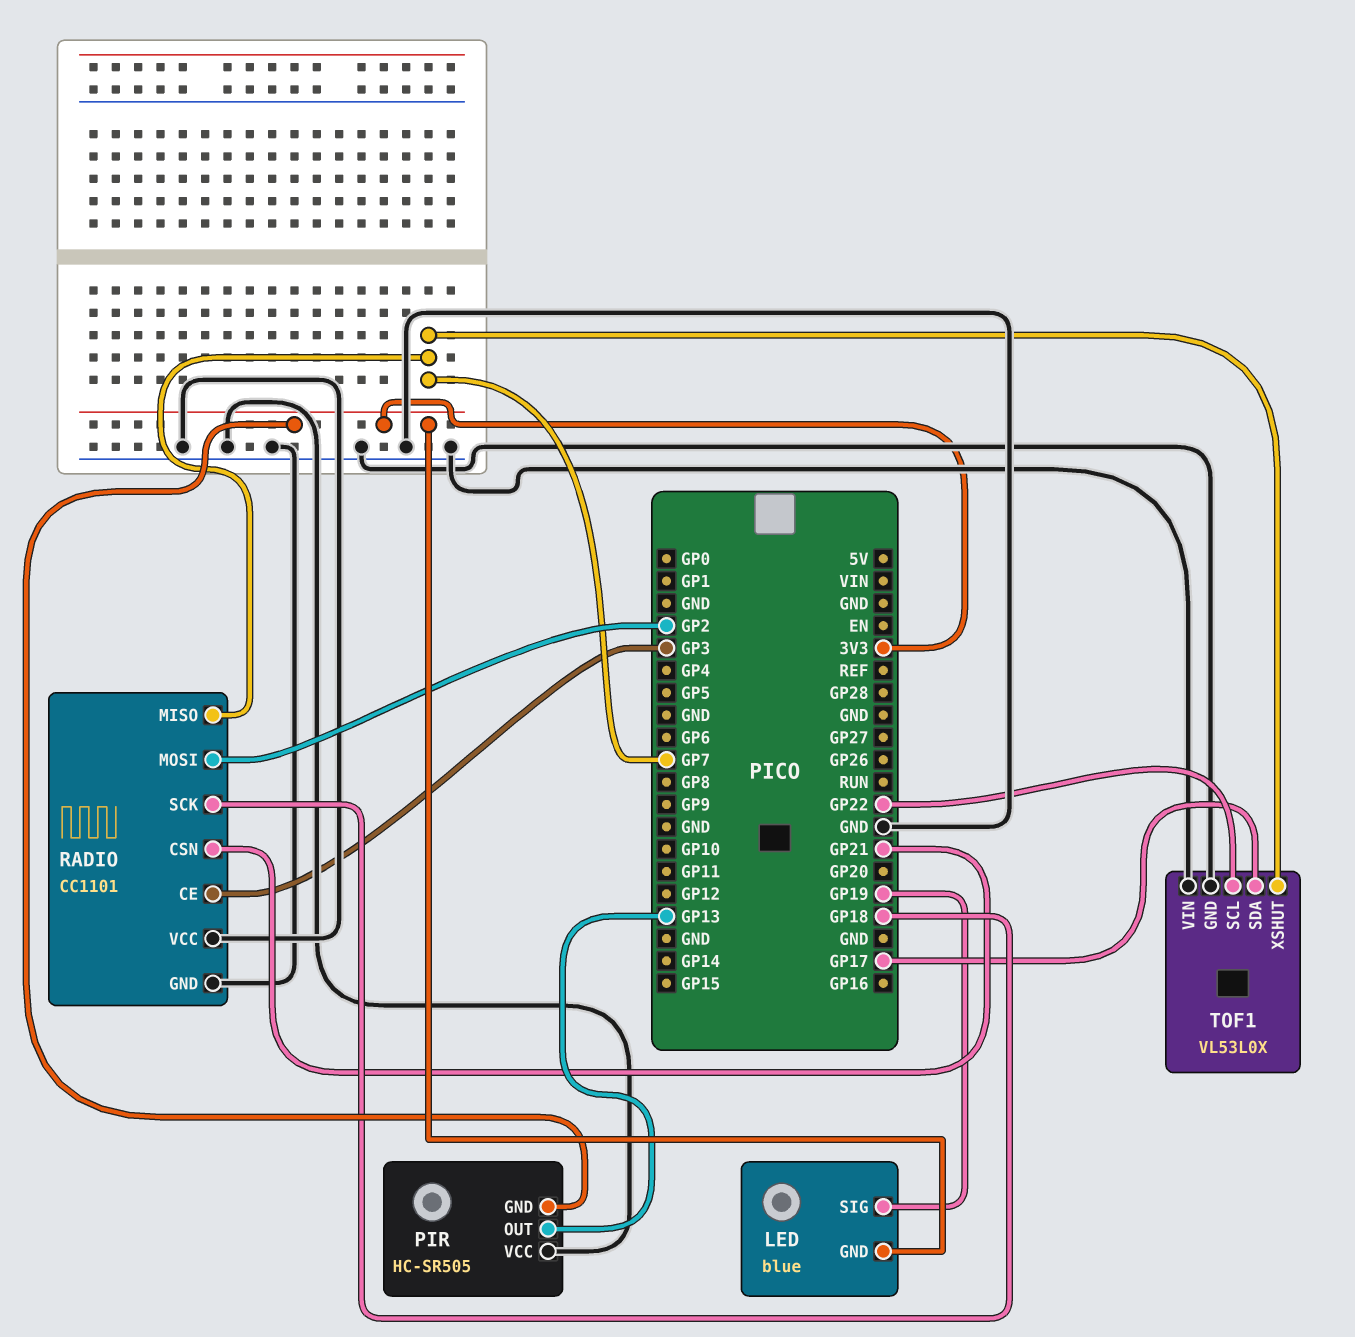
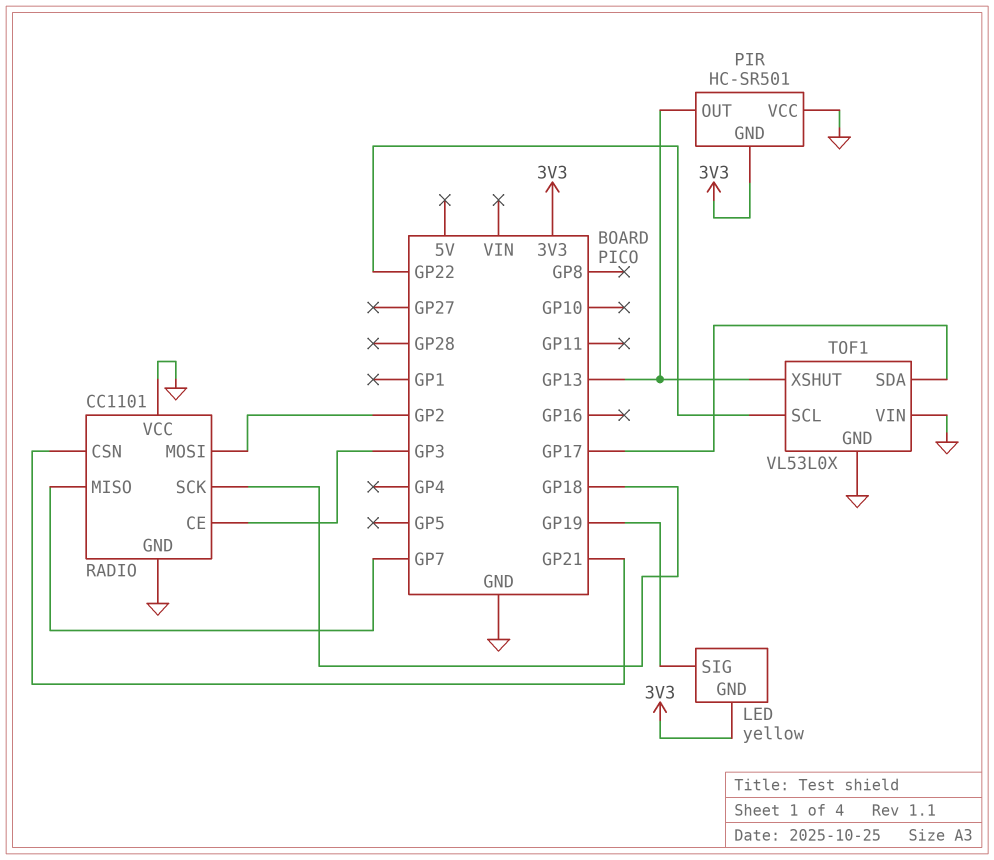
LED: blue -> yellow
PIR: HC-SR505 -> HC-SR501
TOF1 pin XSHUT: GP7 -> GP13

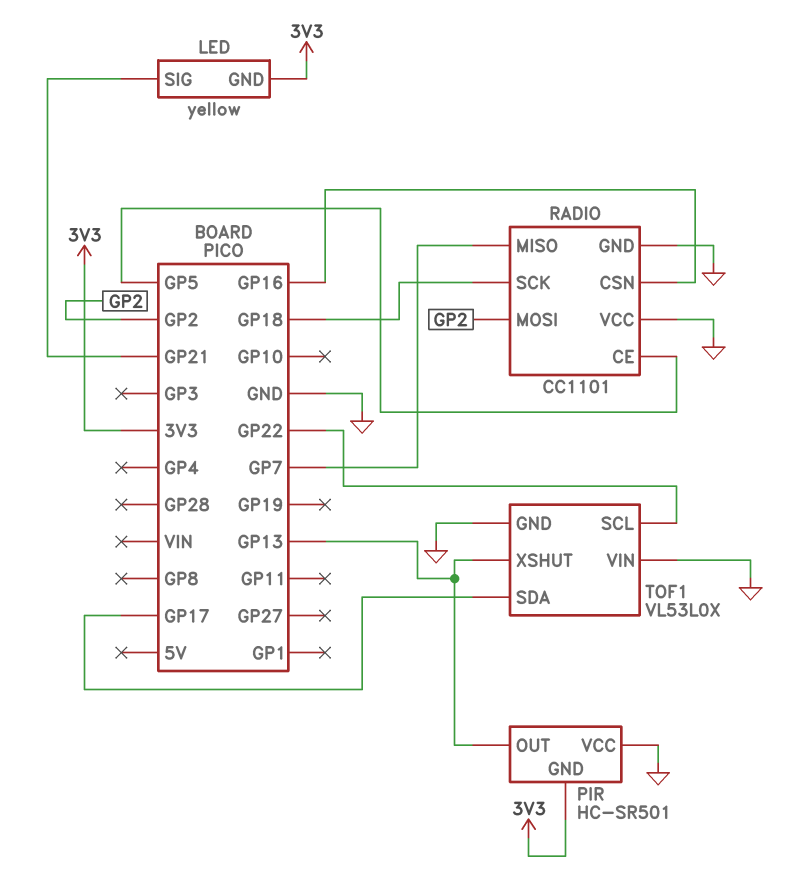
LED pin SIG: GP19 -> GP21
RADIO pin CE: GP3 -> GP5
RADIO pin CSN: GP21 -> GP16

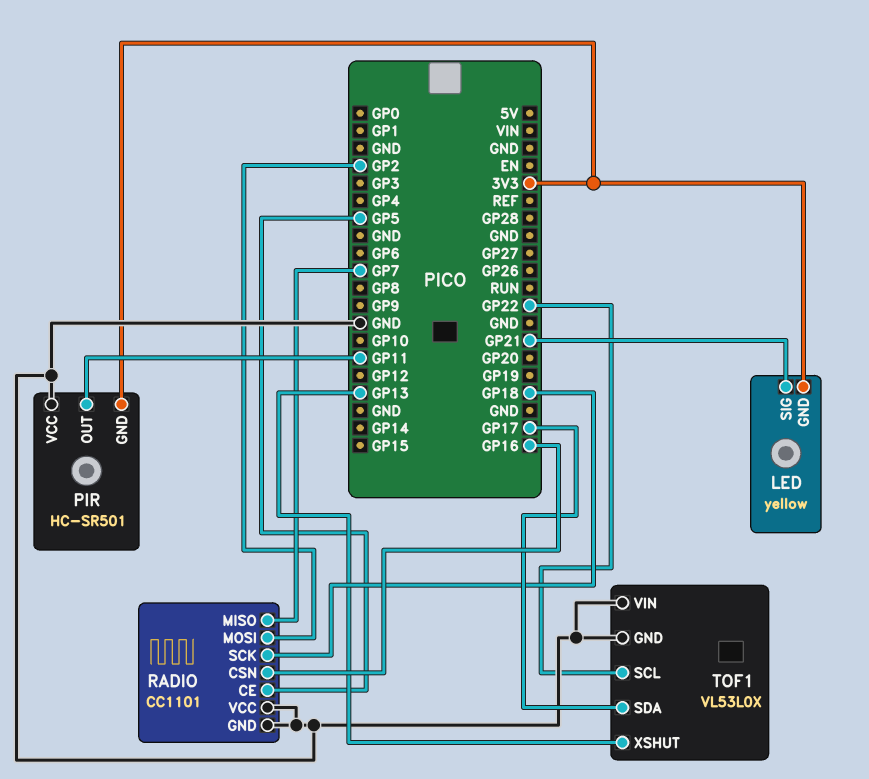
PIR pin OUT: GP13 -> GP11

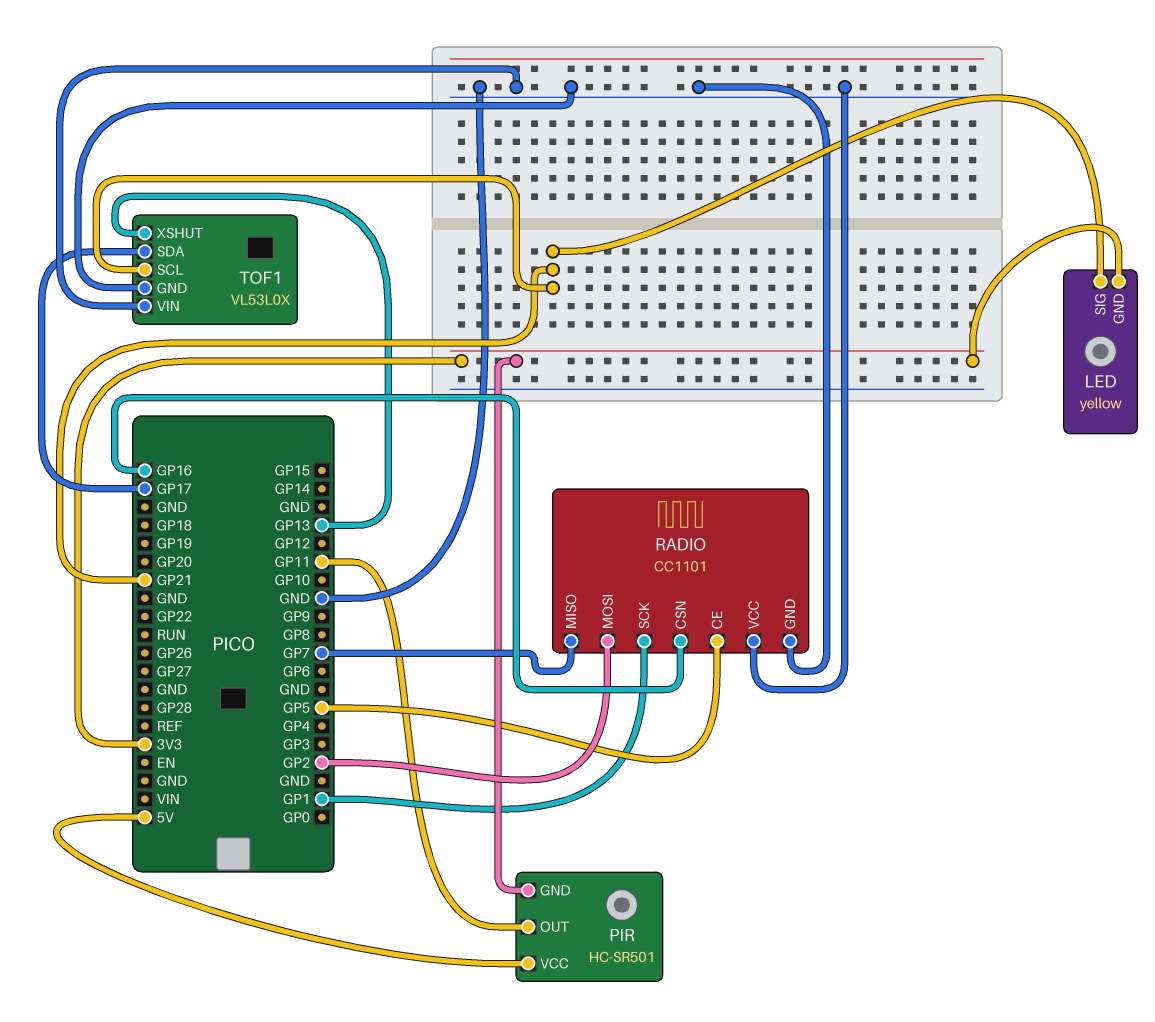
PIR pin VCC: GND -> 5V
RADIO pin SCK: GP18 -> GP1
TOF1 pin SCL: GP22 -> GP21

